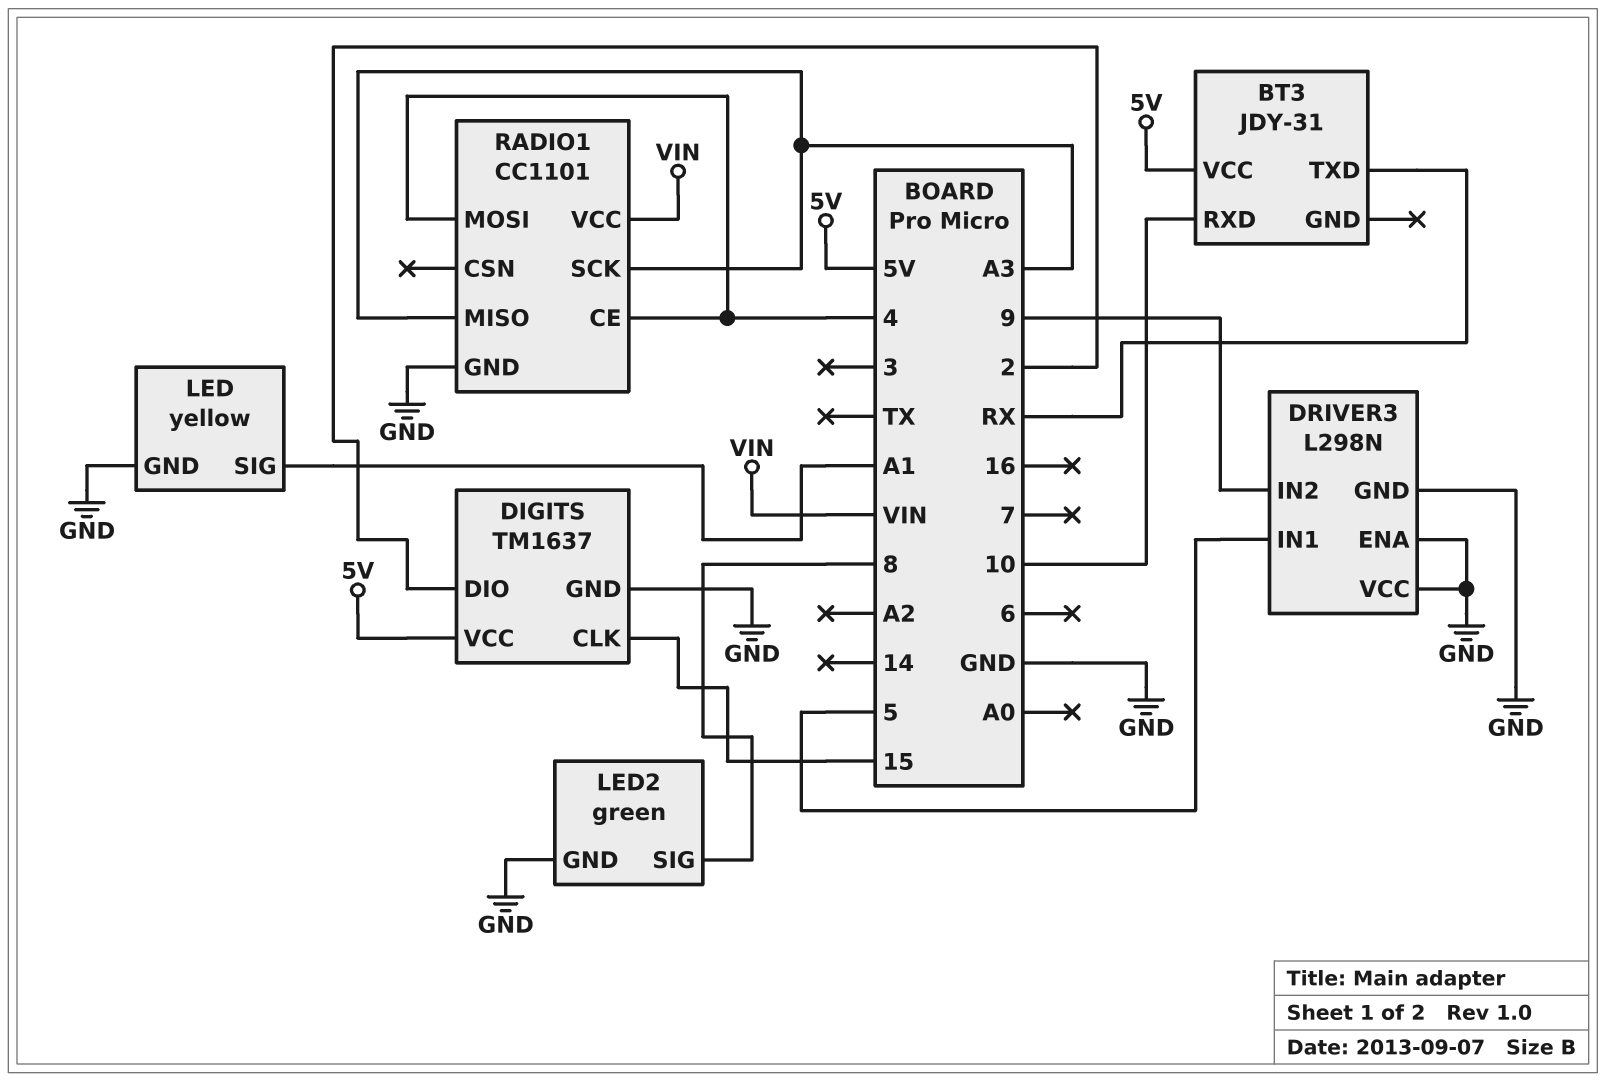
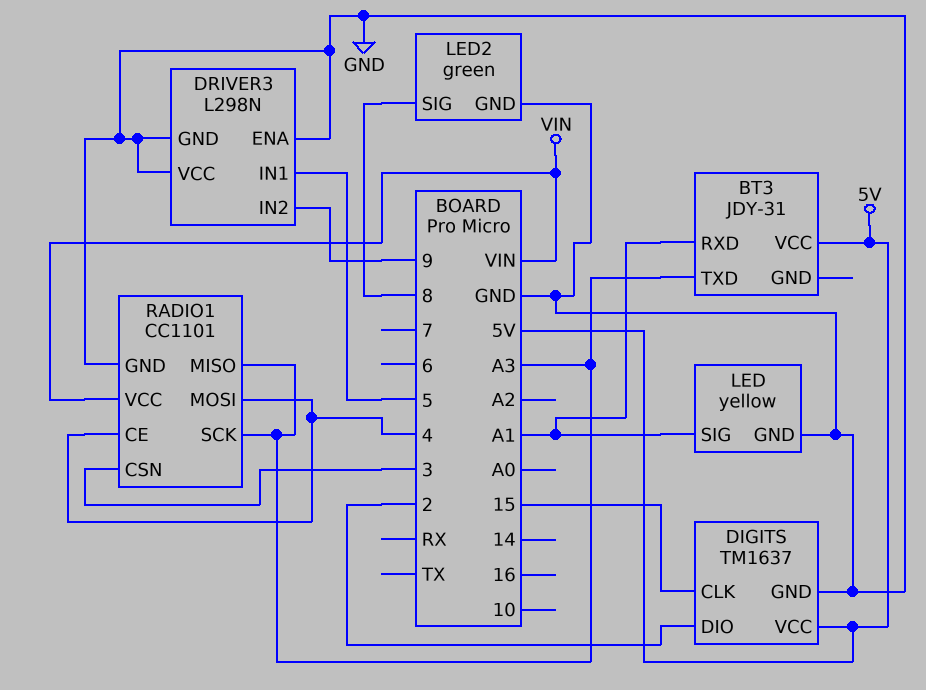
BT3 pin RXD: 10 -> A1
BT3 pin TXD: RX -> A3
RADIO1 pin CSN: none -> 3

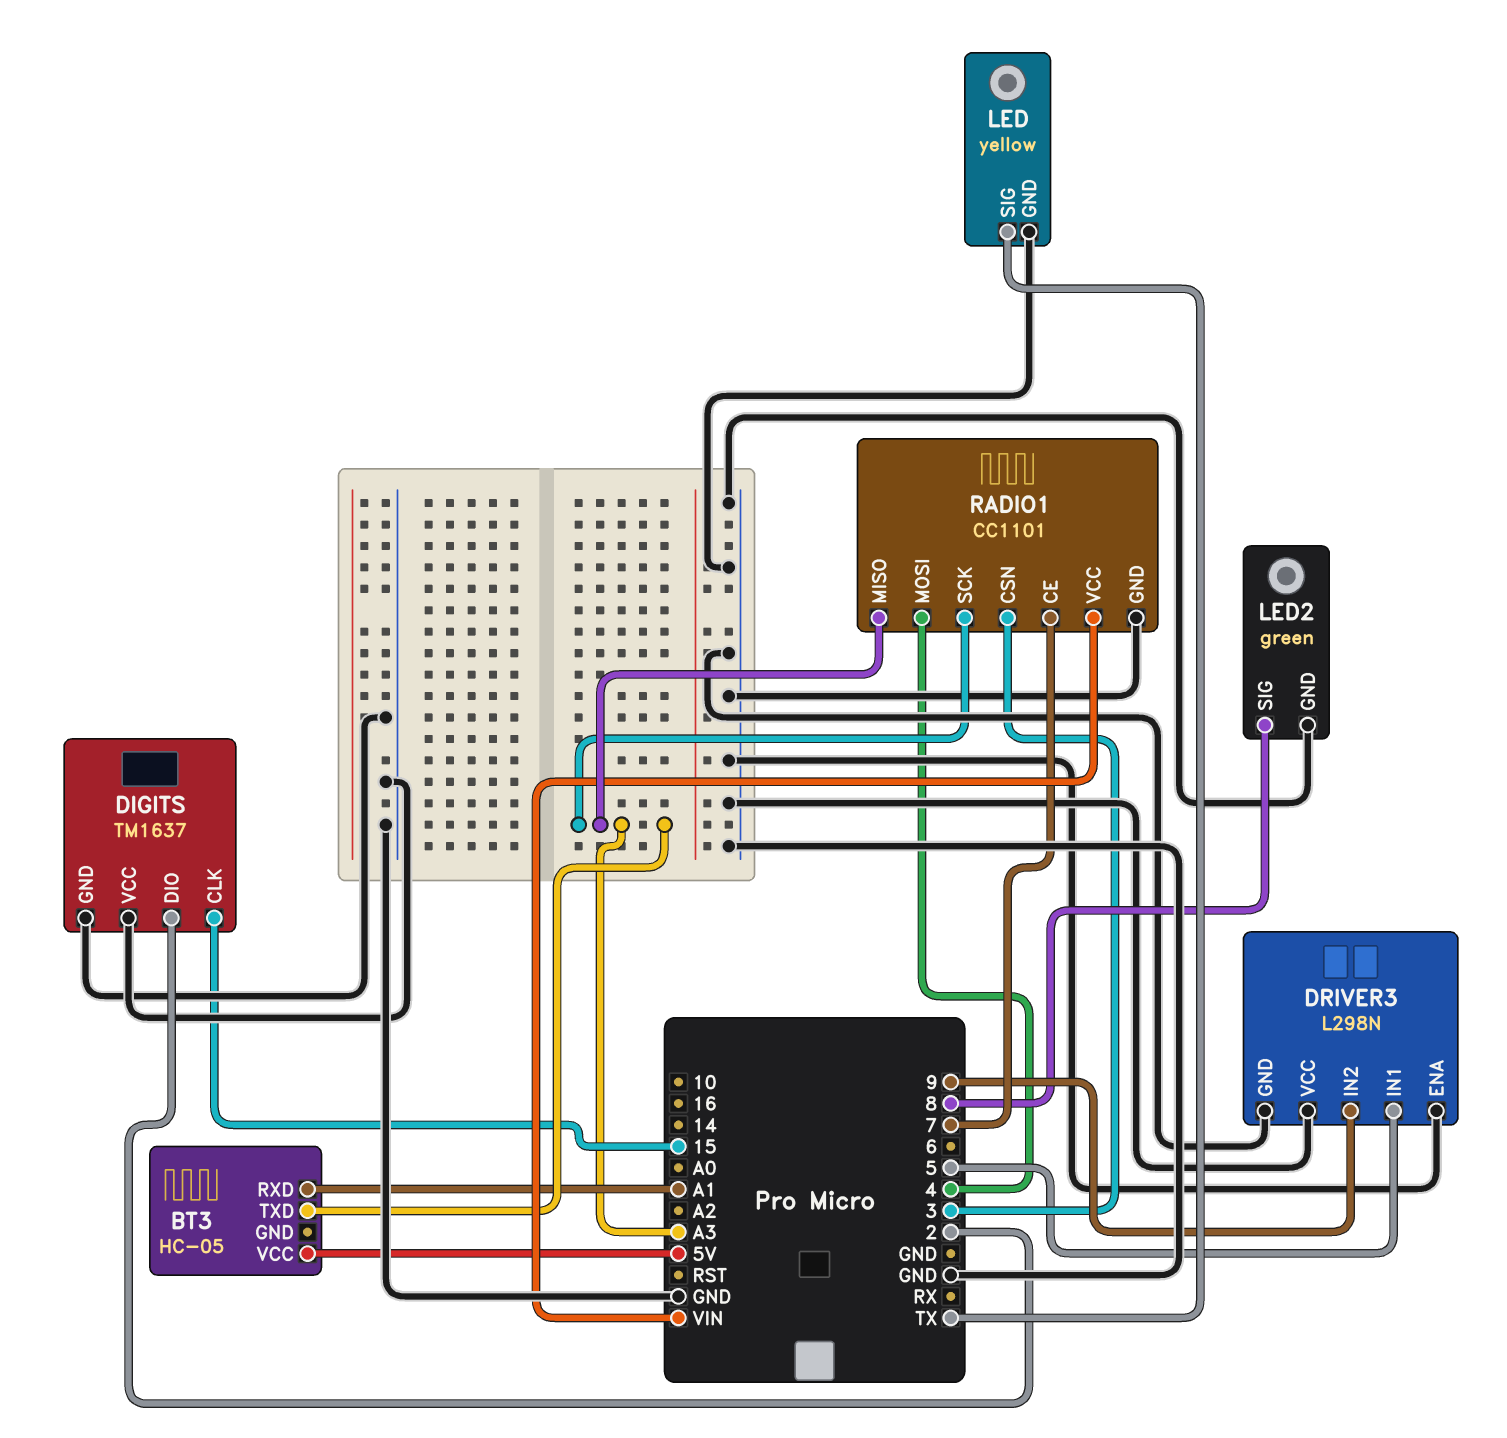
BT3: JDY-31 -> HC-05
DIGITS pin VCC: 5V -> GND
LED pin SIG: A1 -> TX
RADIO1 pin CE: 4 -> 7

